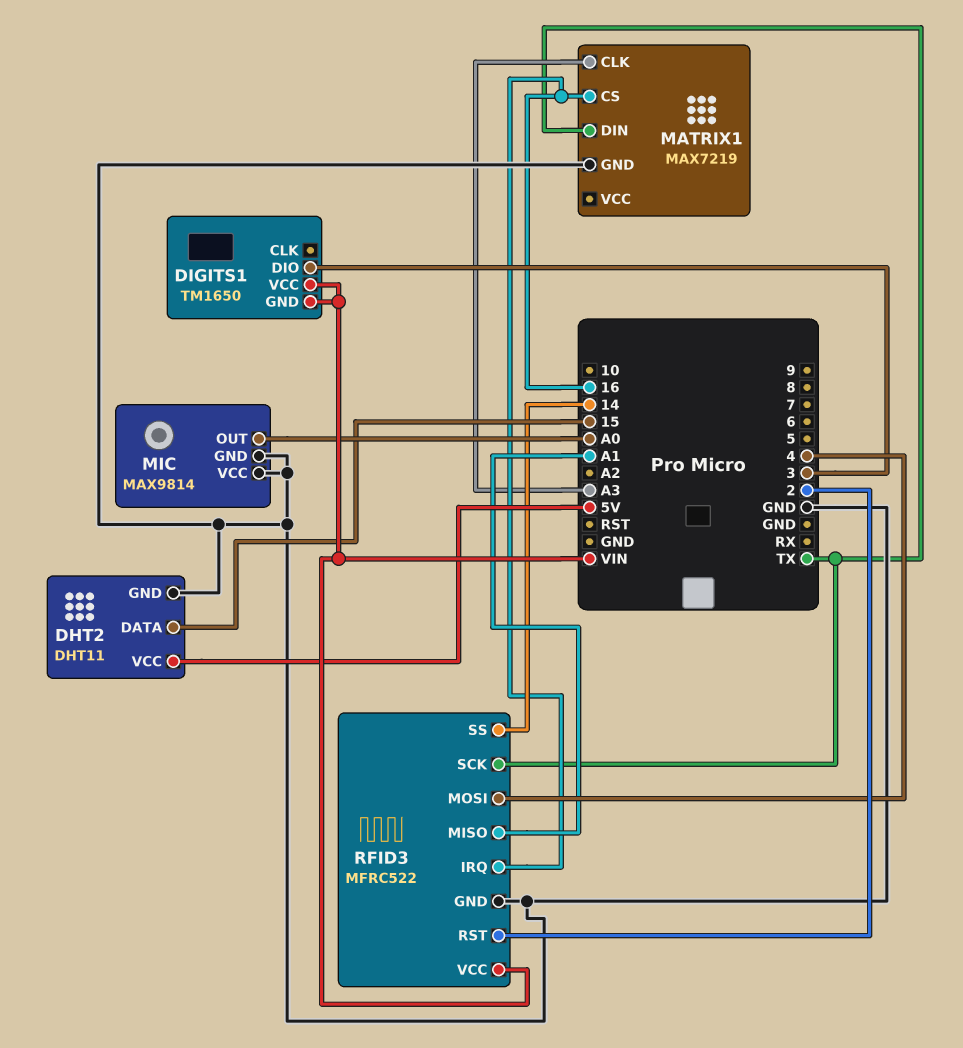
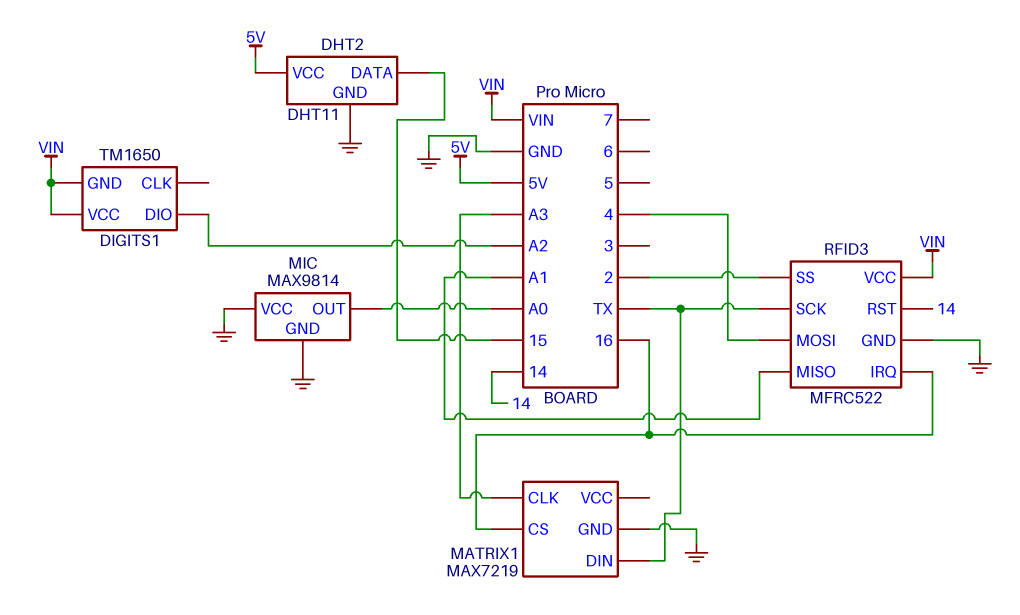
DIGITS1 pin DIO: 3 -> A2
RFID3 pin RST: 2 -> 14
RFID3 pin SS: 14 -> 2

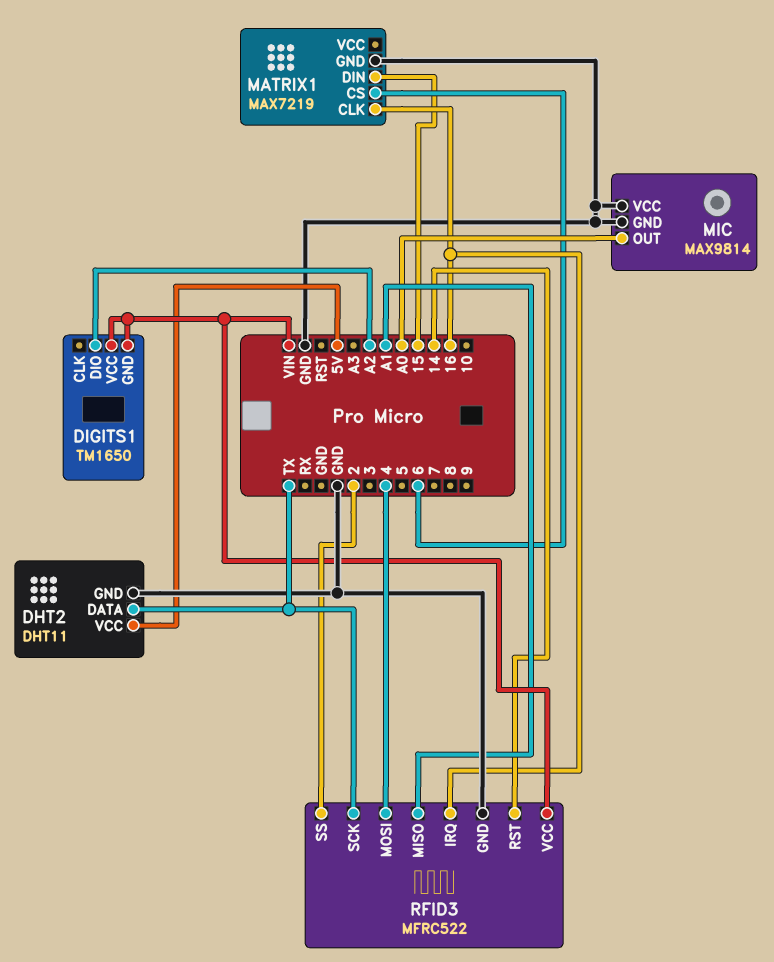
DHT2 pin DATA: 15 -> TX
MATRIX1 pin CLK: A3 -> 16
MATRIX1 pin CS: 16 -> 6
MATRIX1 pin DIN: TX -> 15

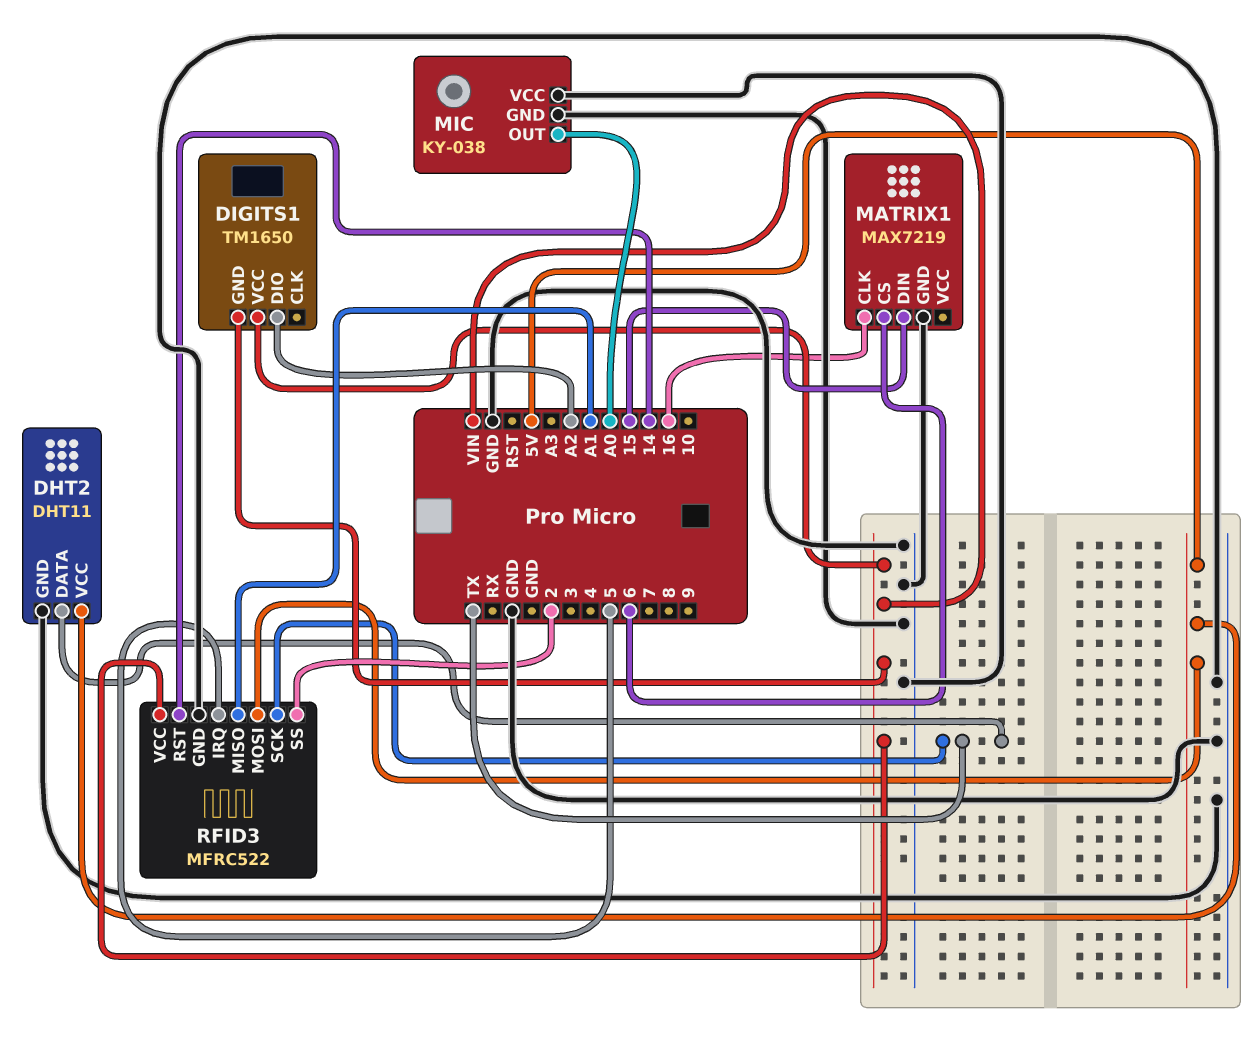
MIC: MAX9814 -> KY-038
RFID3 pin IRQ: 16 -> 5
RFID3 pin MOSI: 4 -> 5V

